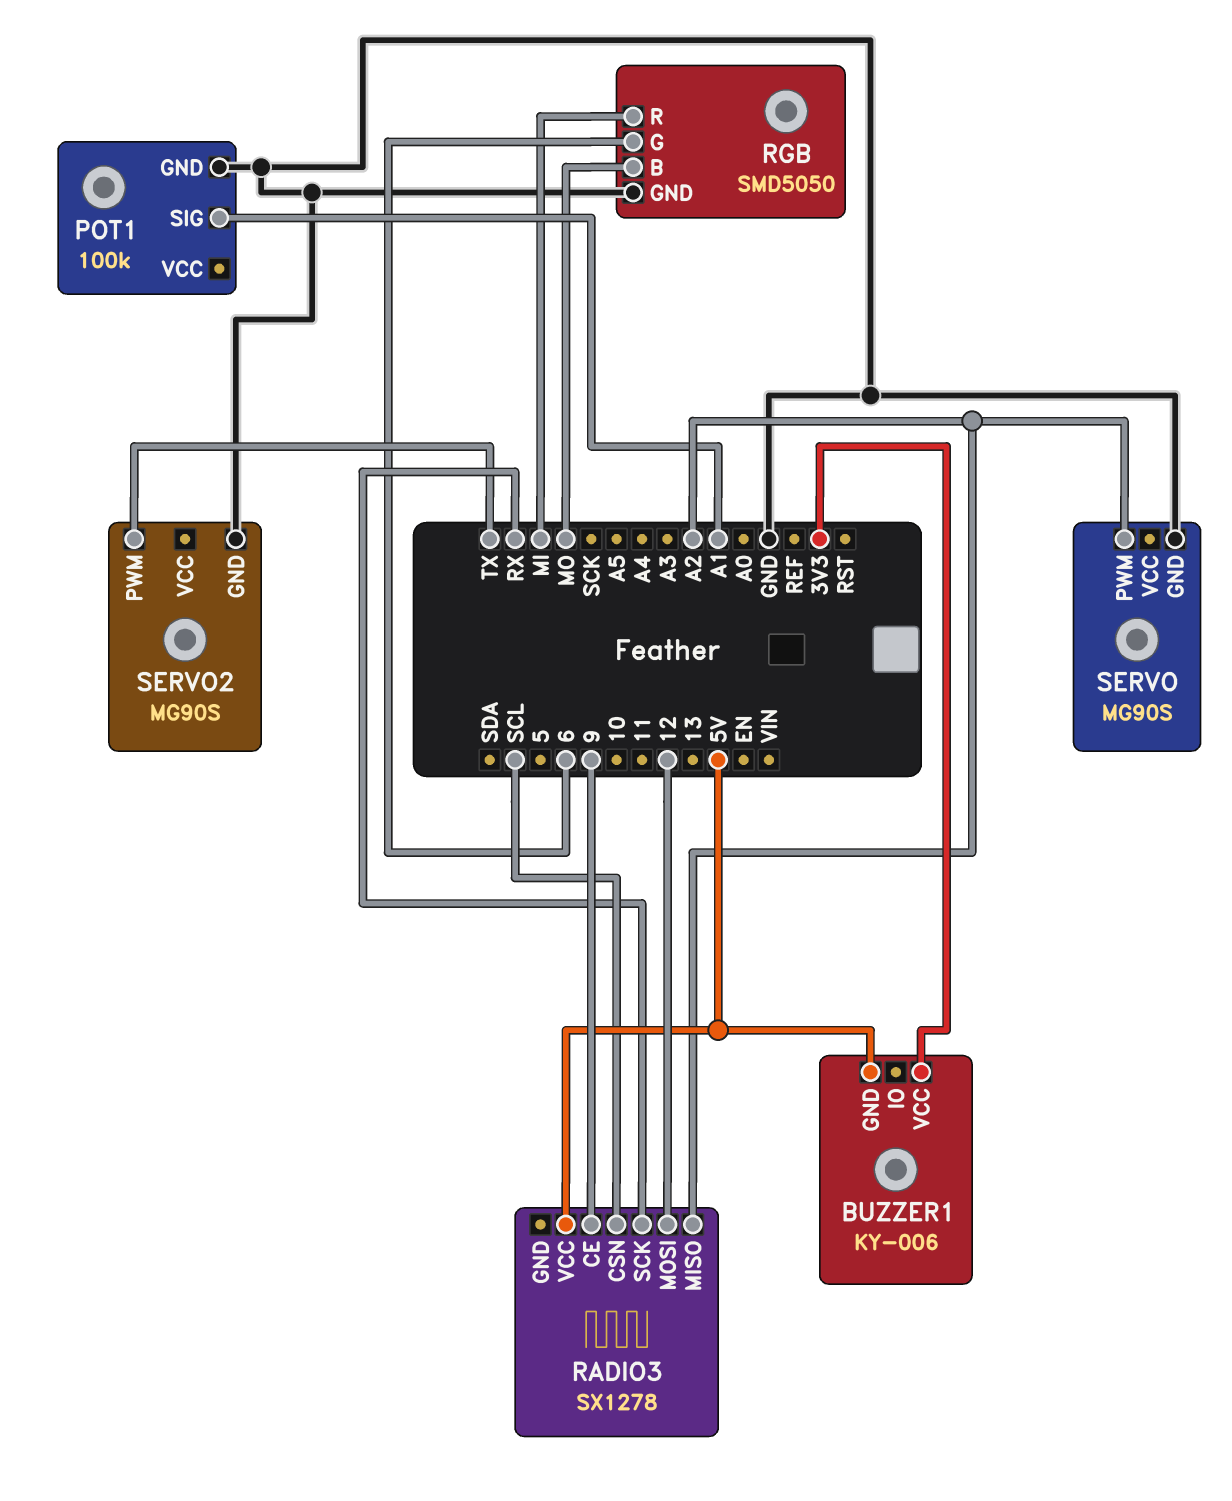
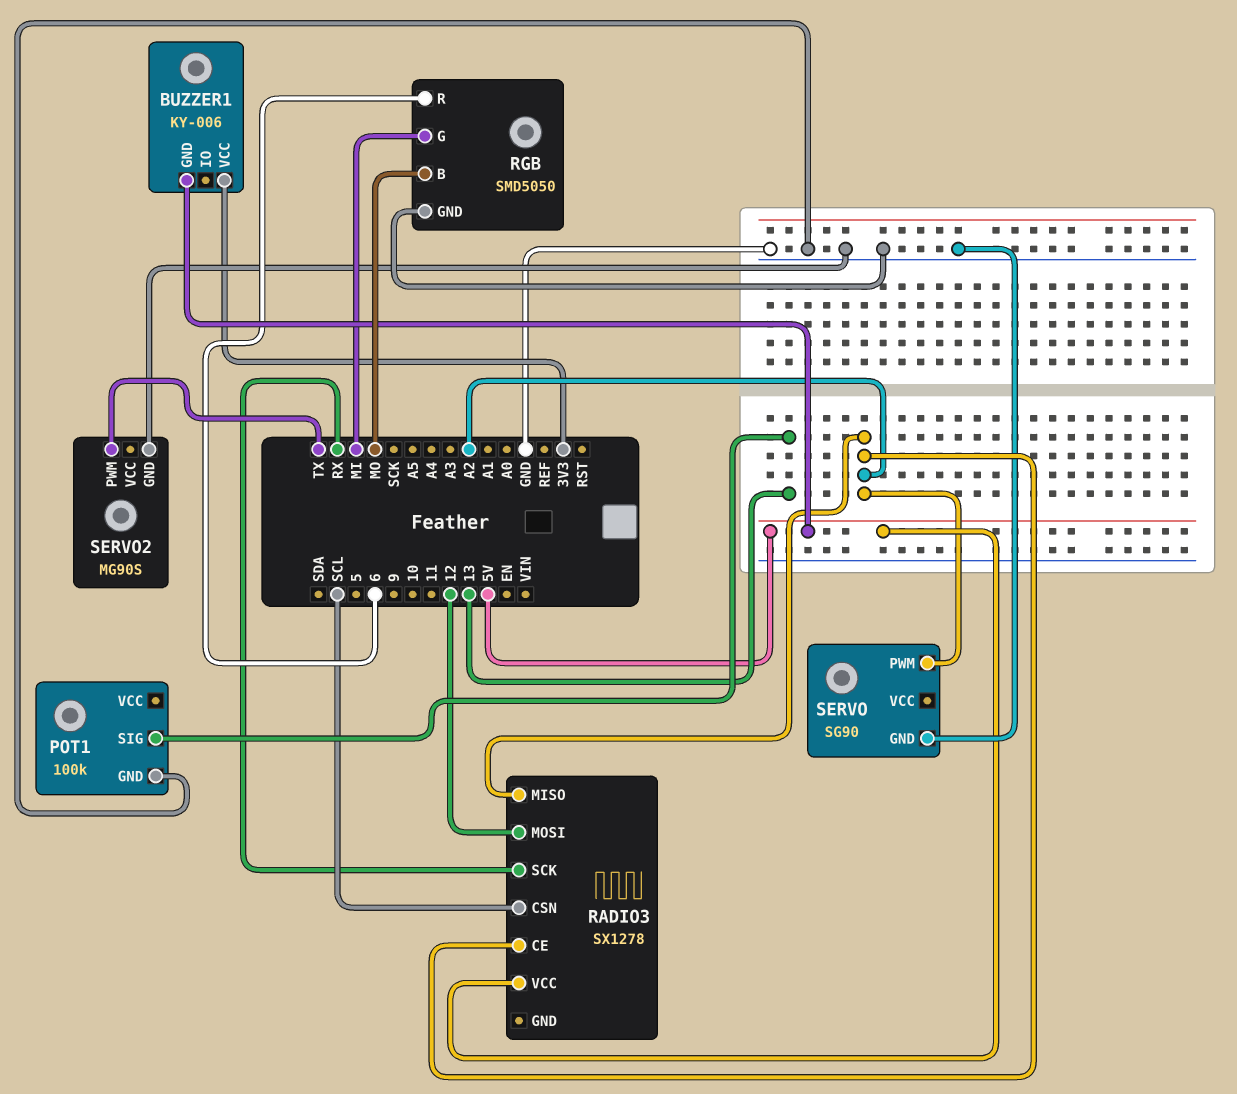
POT1 pin SIG: A1 -> 13
RADIO3 pin CE: 9 -> A2
RGB pin G: 6 -> MI
RGB pin R: MI -> 6
SERVO: MG90S -> SG90

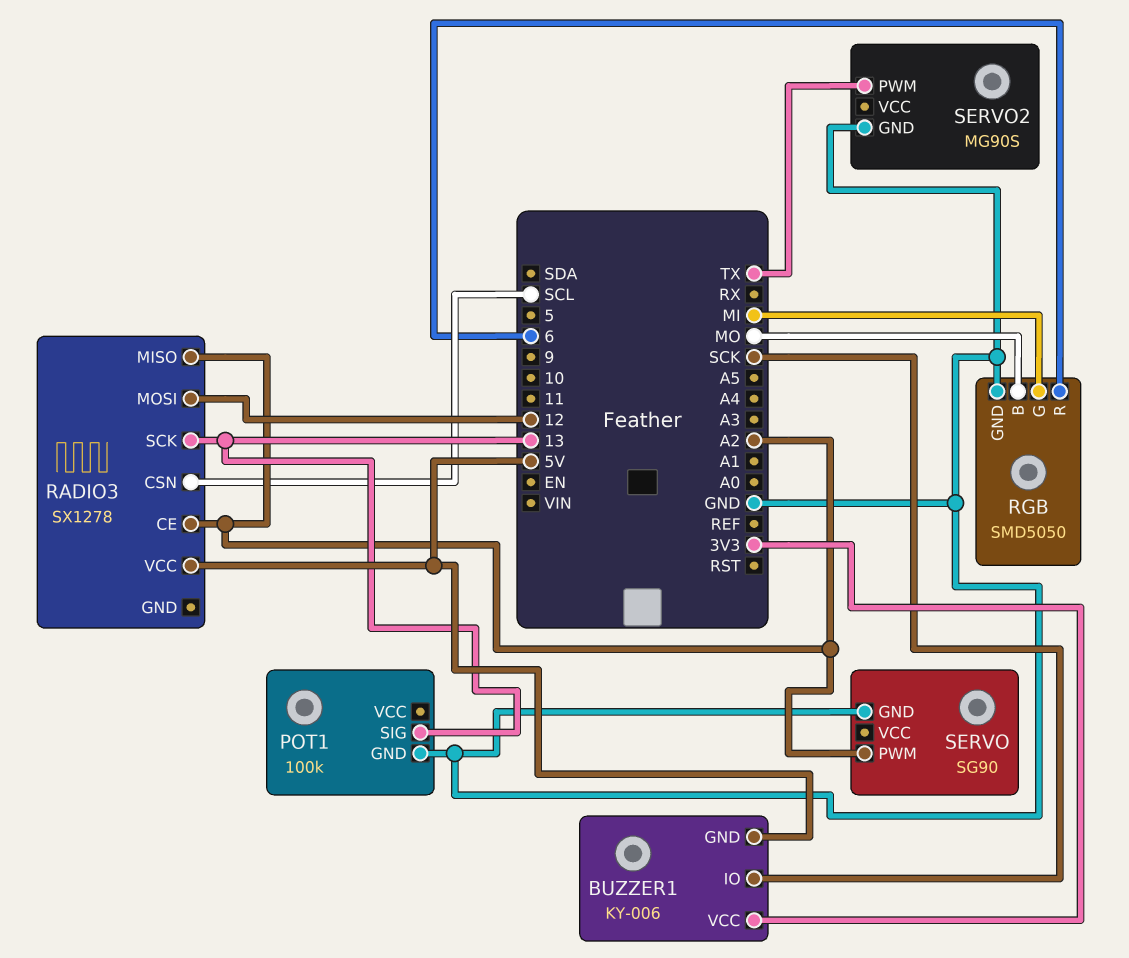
BUZZER1 pin IO: none -> SCK
RADIO3 pin SCK: RX -> 13

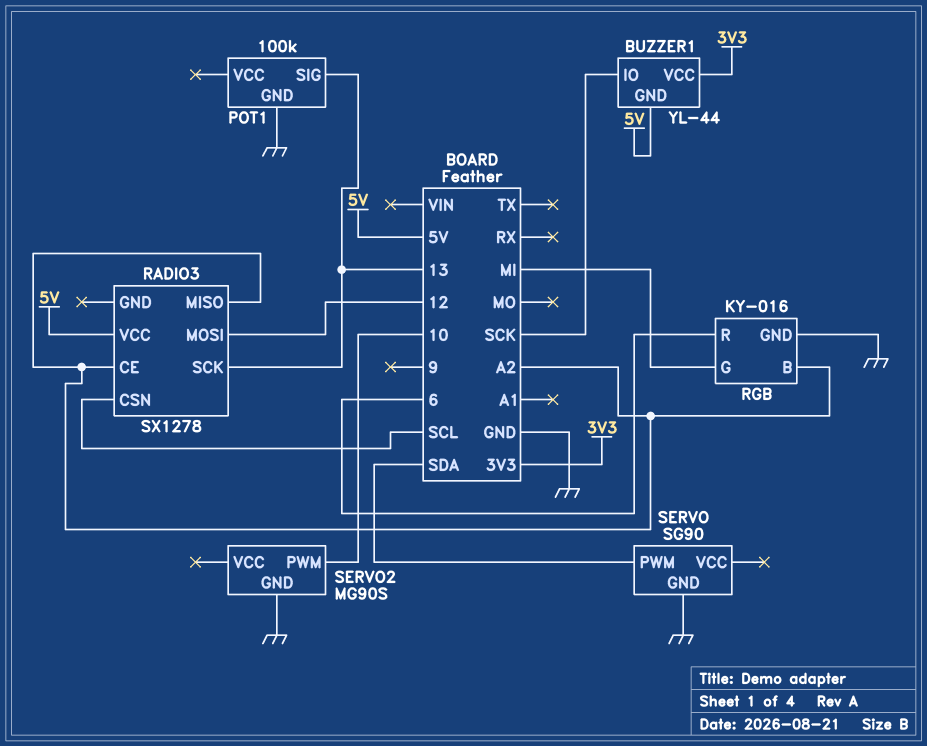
BUZZER1: KY-006 -> YL-44
RGB: SMD5050 -> KY-016
RGB pin B: MO -> A2
SERVO pin PWM: A2 -> SDA
SERVO2 pin PWM: TX -> 10

